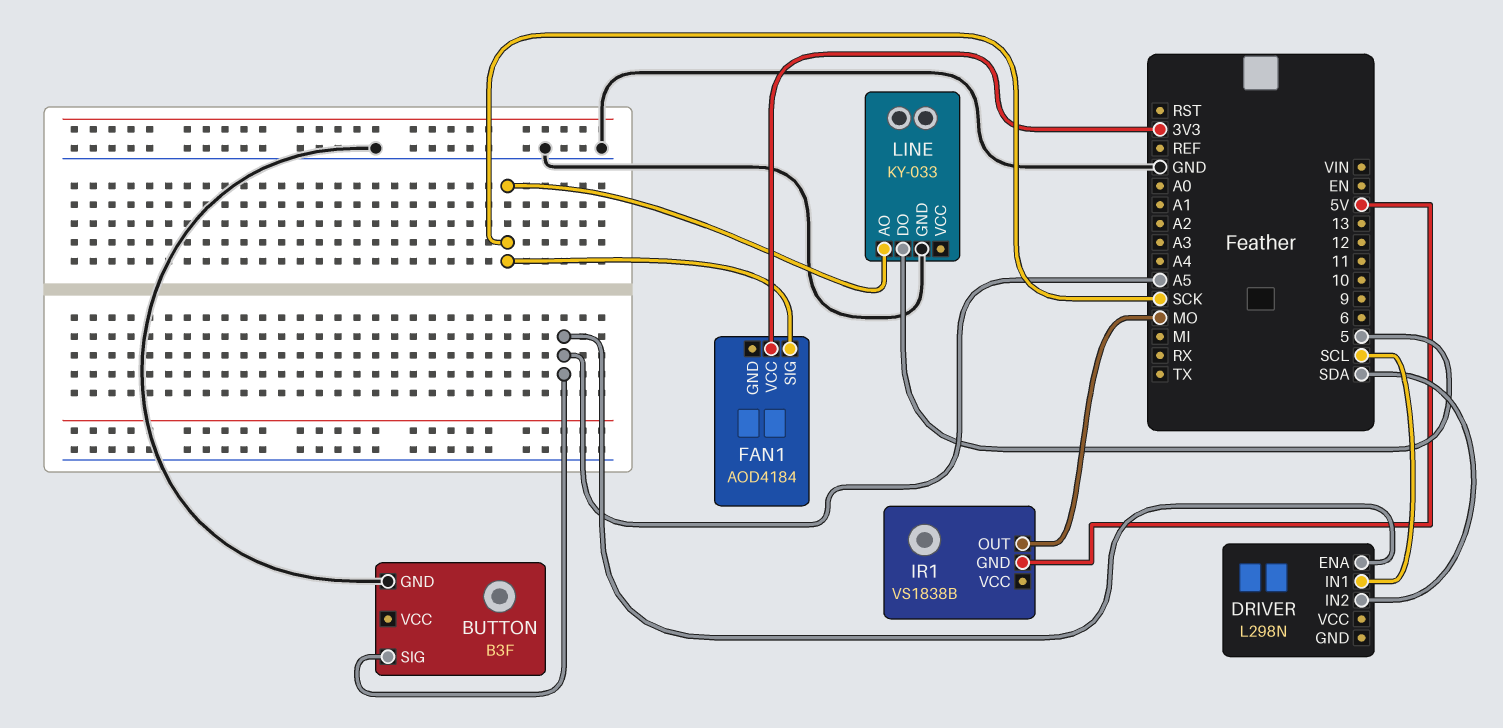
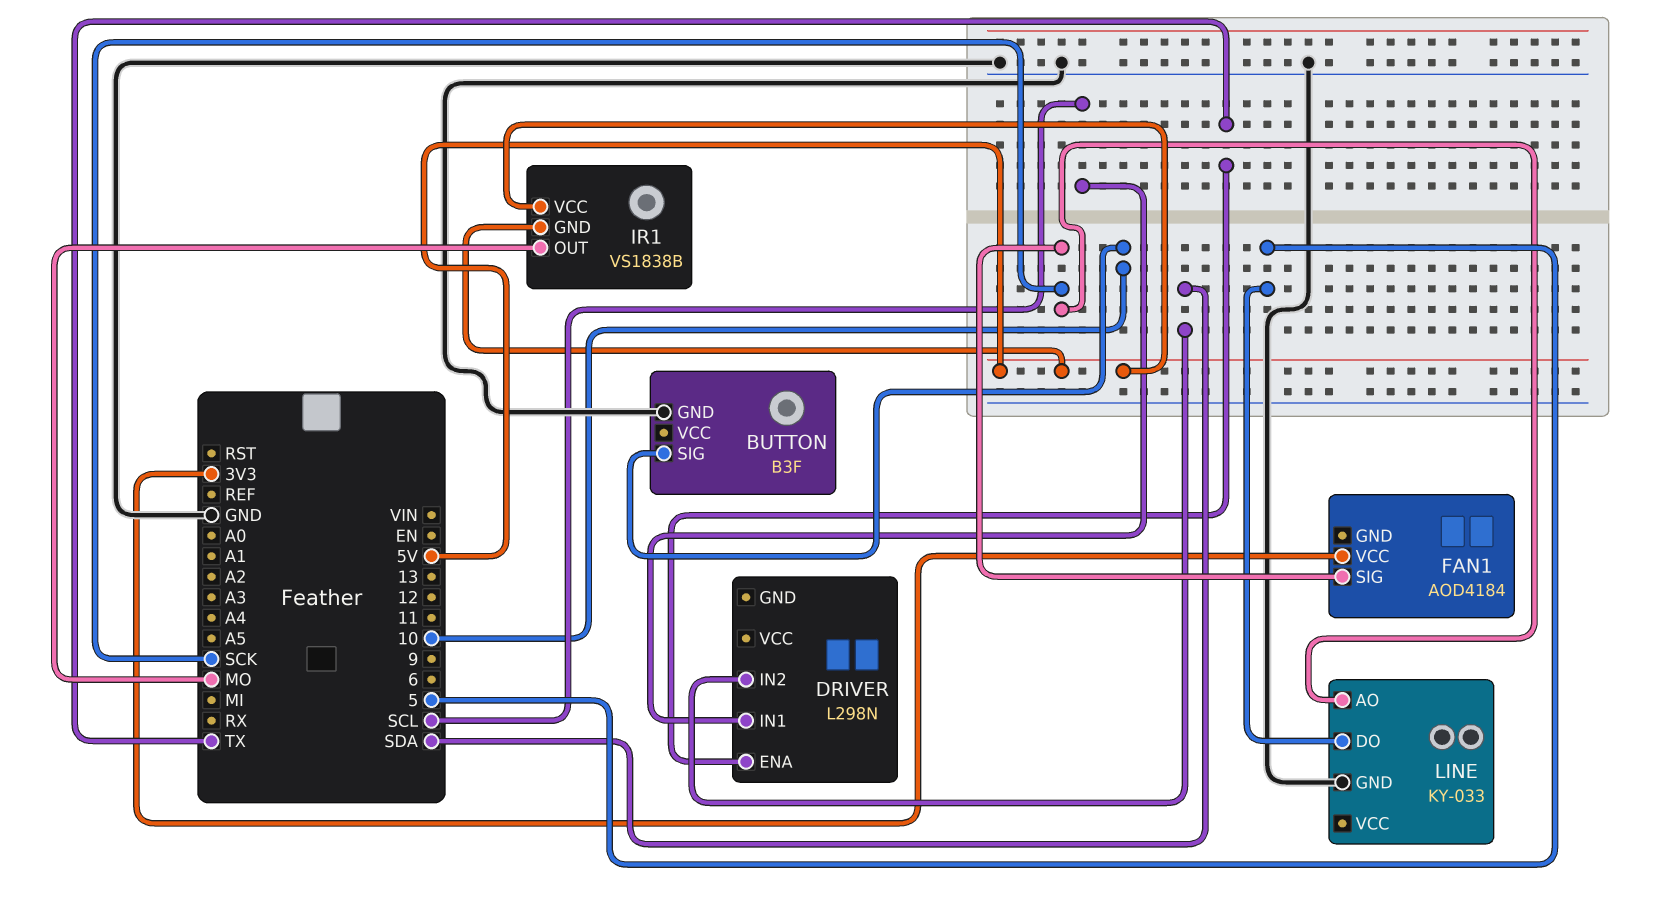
BUTTON pin SIG: A5 -> 10
DRIVER pin ENA: A5 -> TX
IR1 pin VCC: none -> 5V

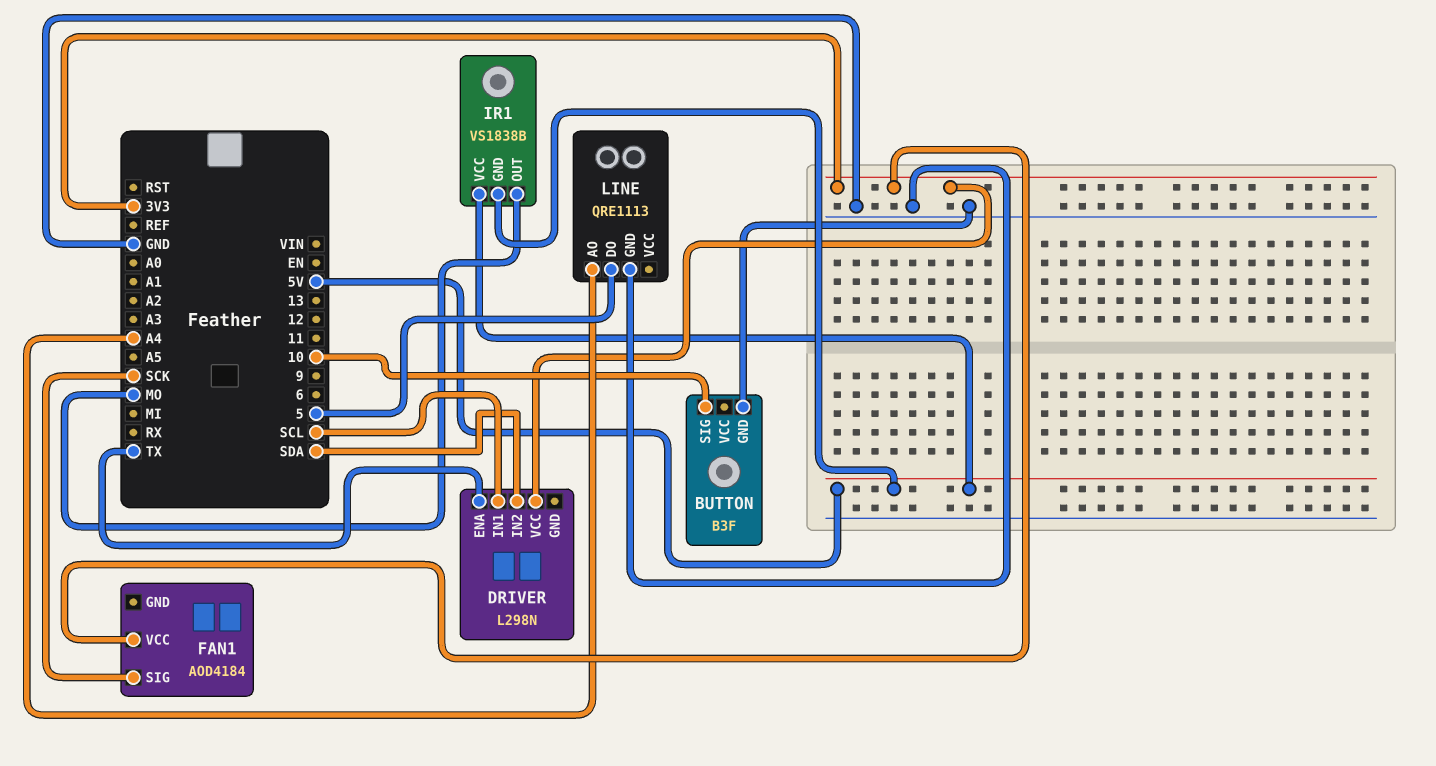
DRIVER pin VCC: none -> 3V3
LINE: KY-033 -> QRE1113
LINE pin AO: SCK -> A4

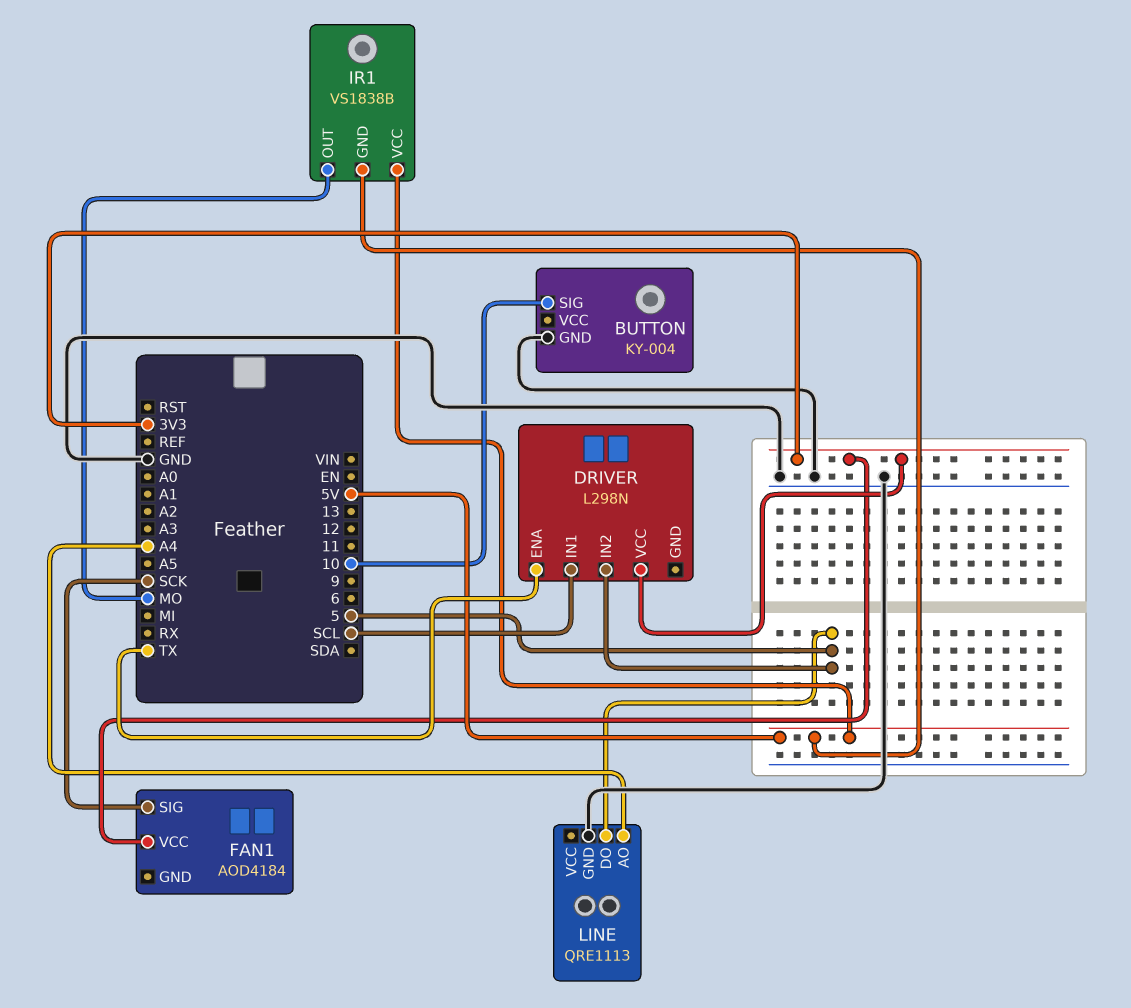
BUTTON: B3F -> KY-004
DRIVER pin IN2: SDA -> 5

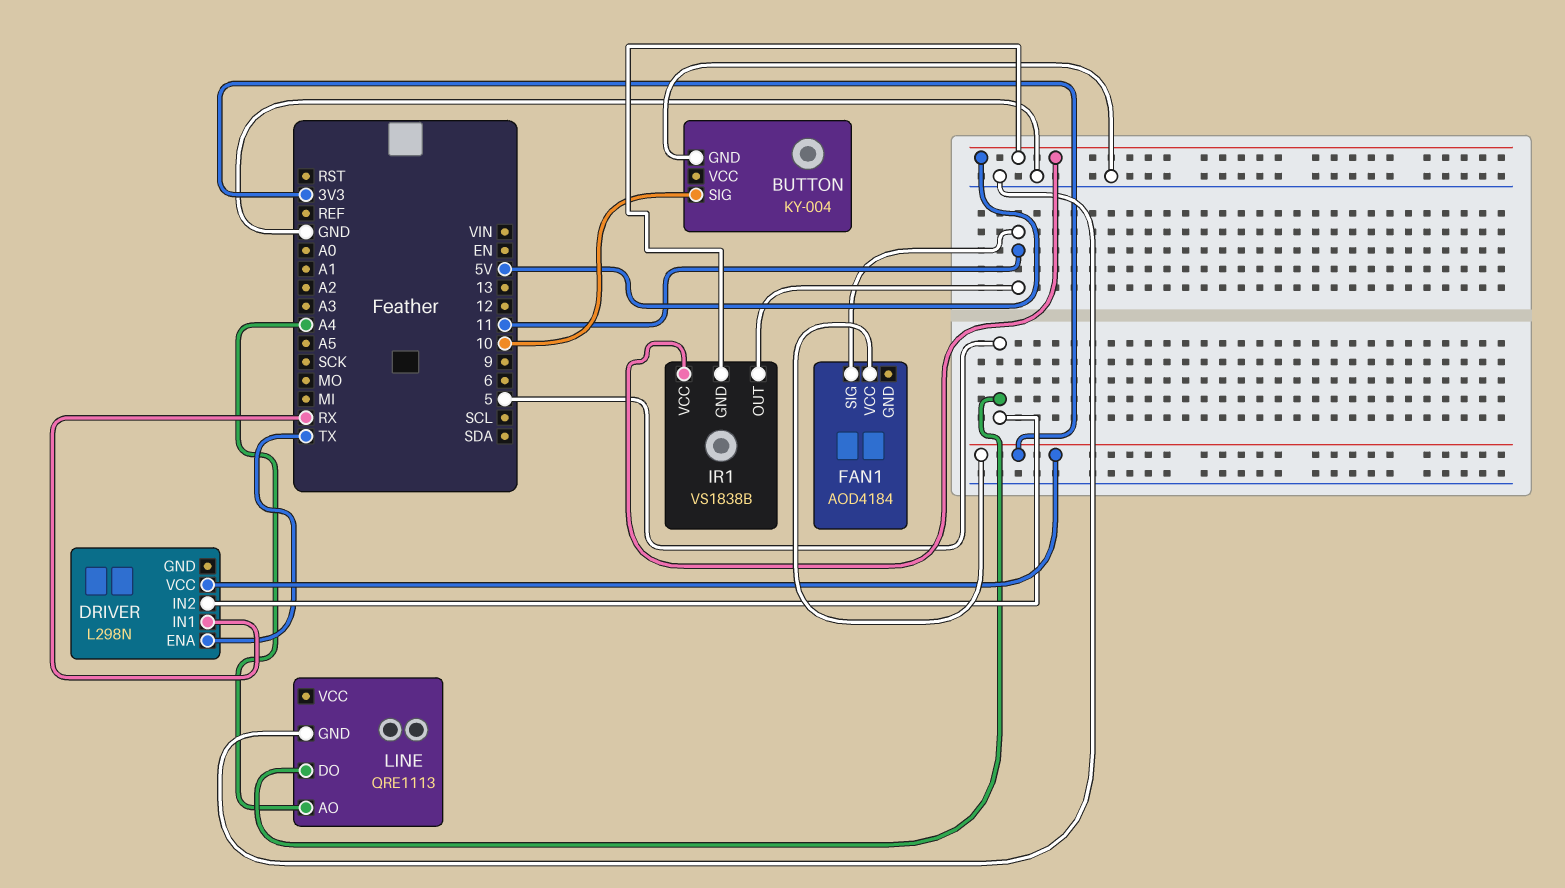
DRIVER pin IN1: SCL -> RX
FAN1 pin SIG: SCK -> 11
IR1 pin OUT: MO -> 11

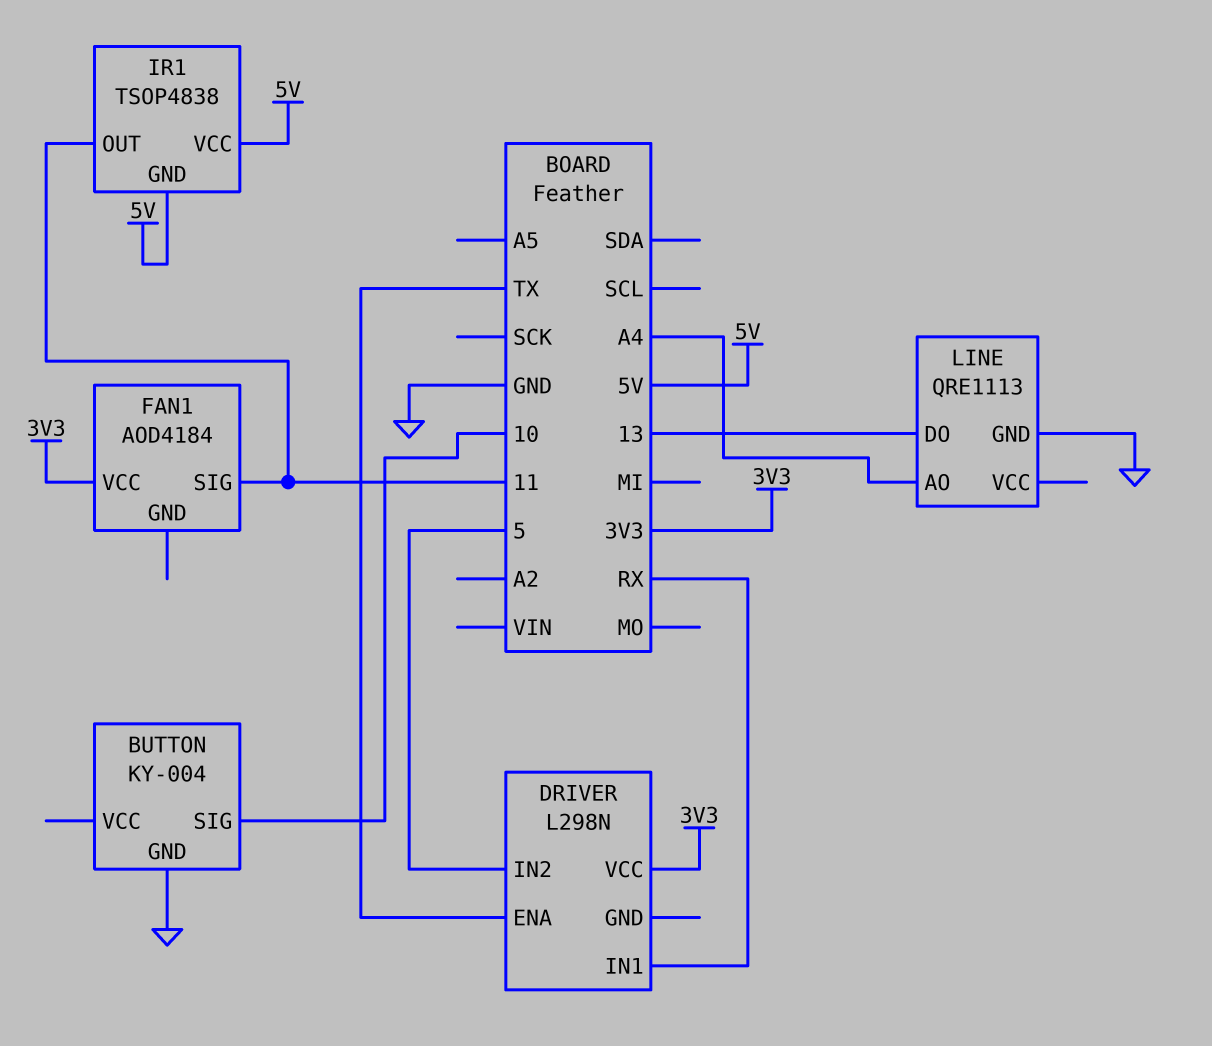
IR1: VS1838B -> TSOP4838
LINE pin DO: 5 -> 13

